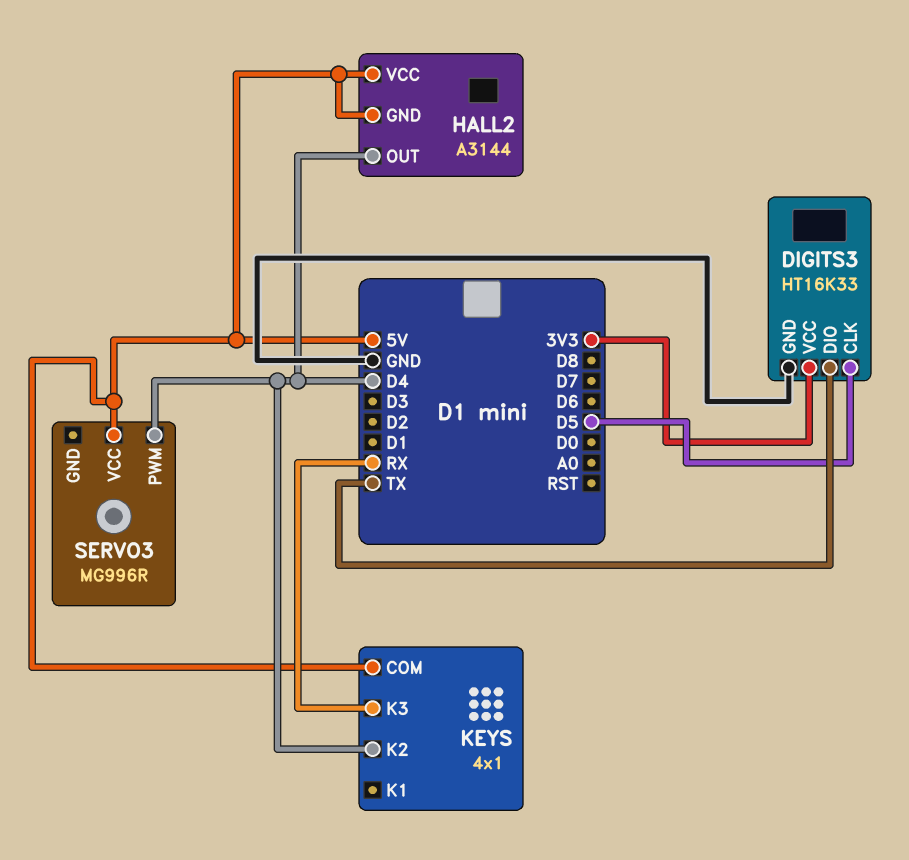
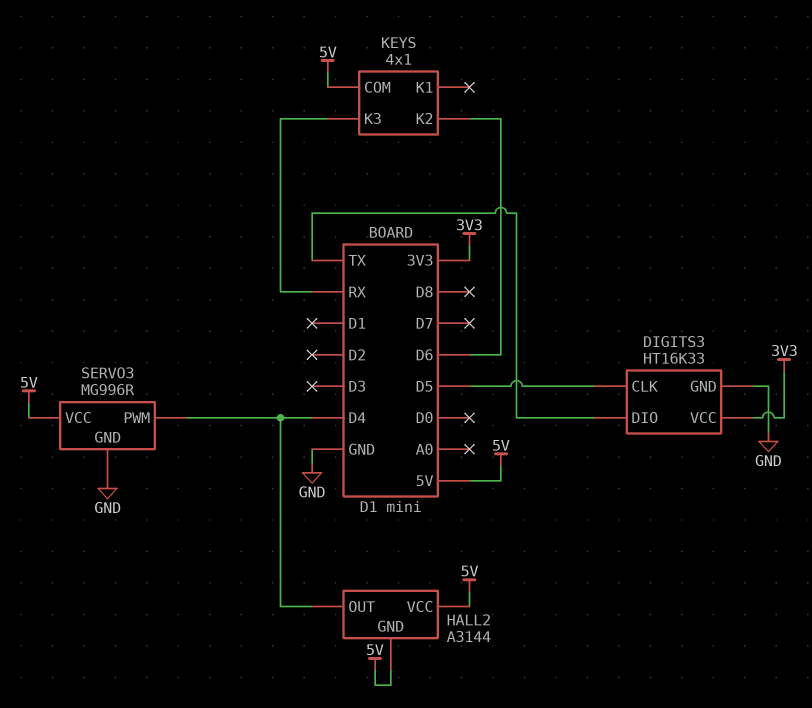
KEYS pin K2: D4 -> D6
SERVO3 pin GND: none -> GND

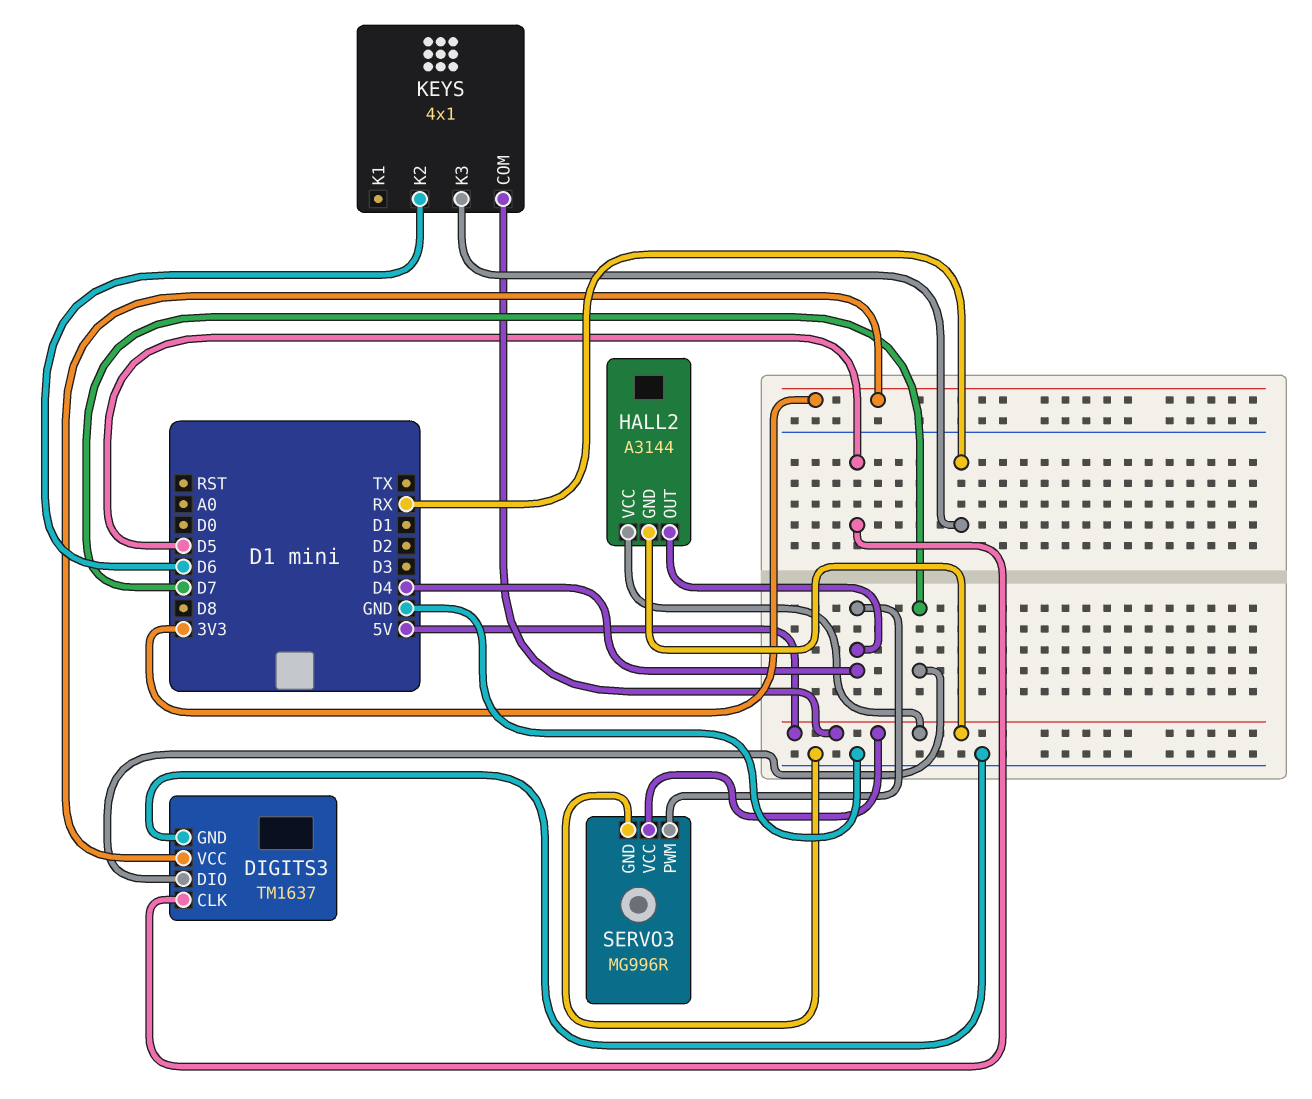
DIGITS3: HT16K33 -> TM1637
DIGITS3 pin DIO: TX -> D7

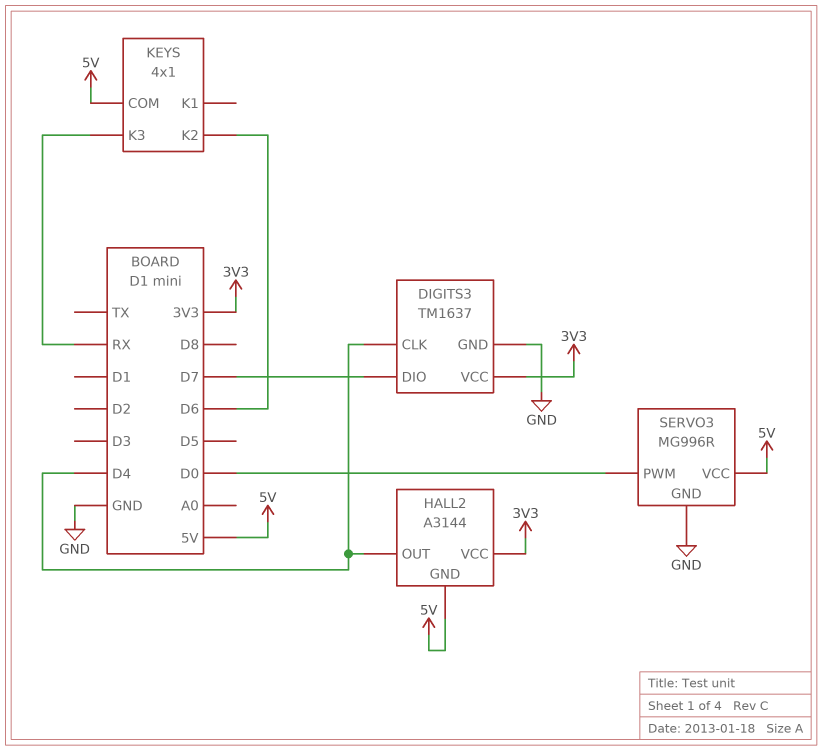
DIGITS3 pin CLK: D5 -> D4
HALL2 pin VCC: 5V -> 3V3
SERVO3 pin PWM: D4 -> D0

